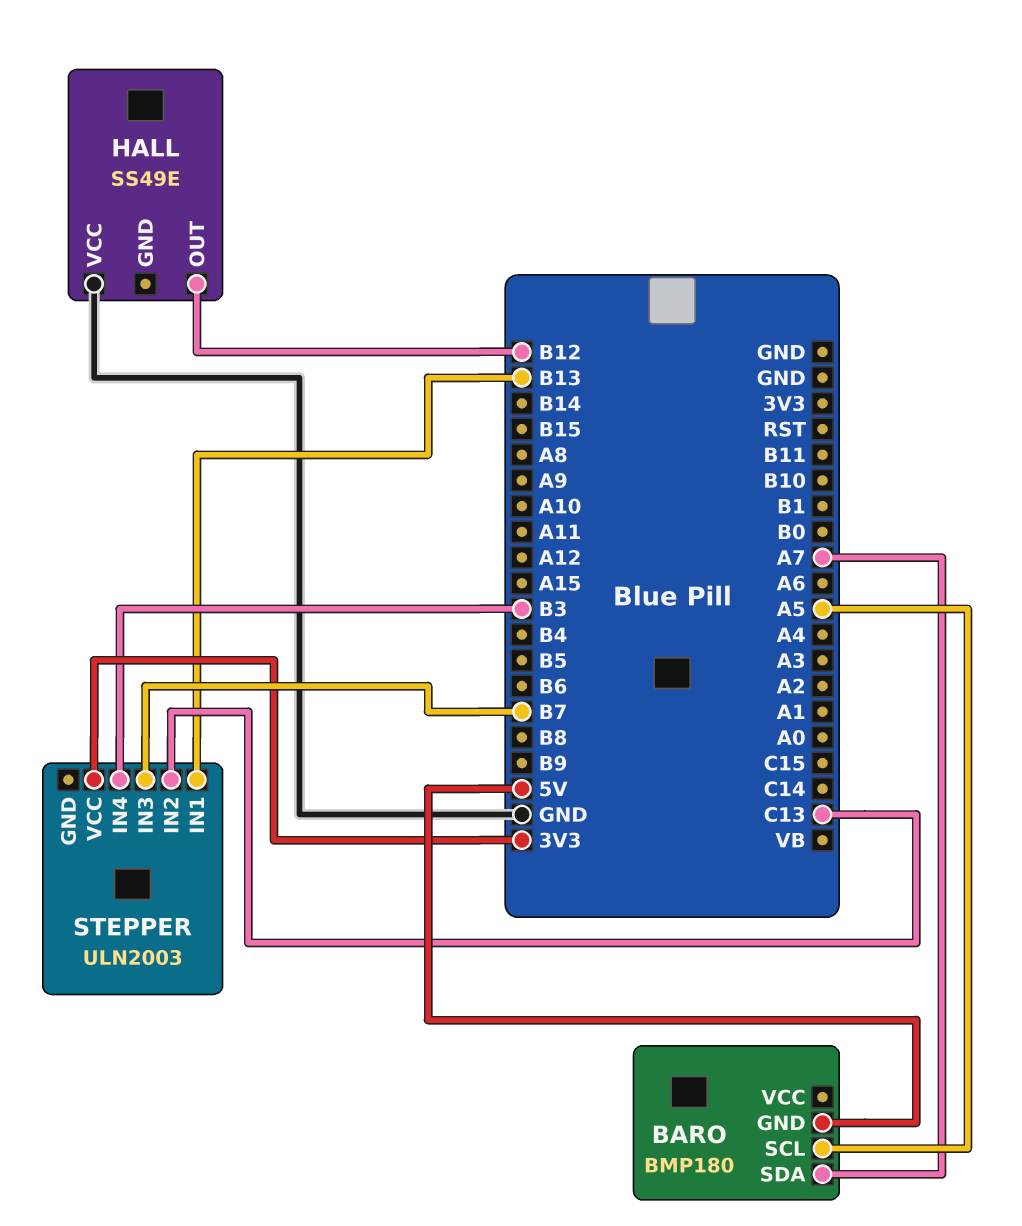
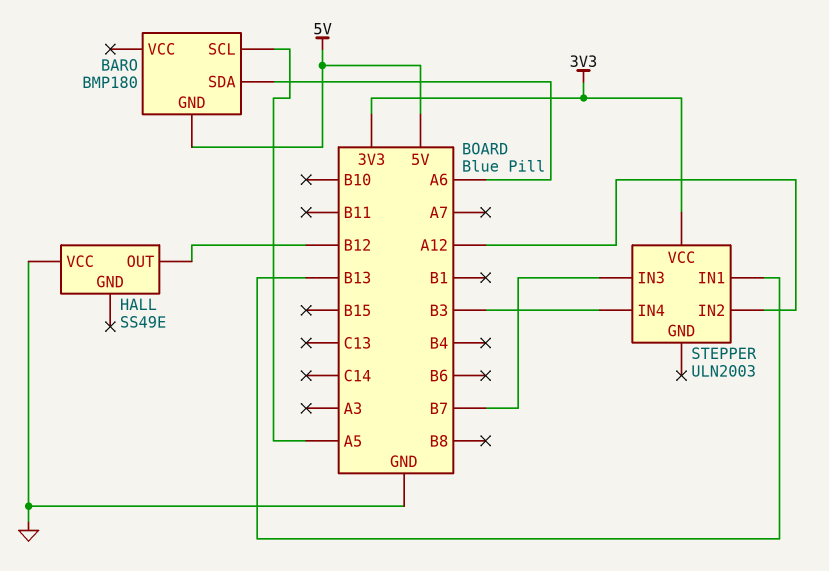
BARO pin SDA: A7 -> A6
STEPPER pin IN2: C13 -> A12

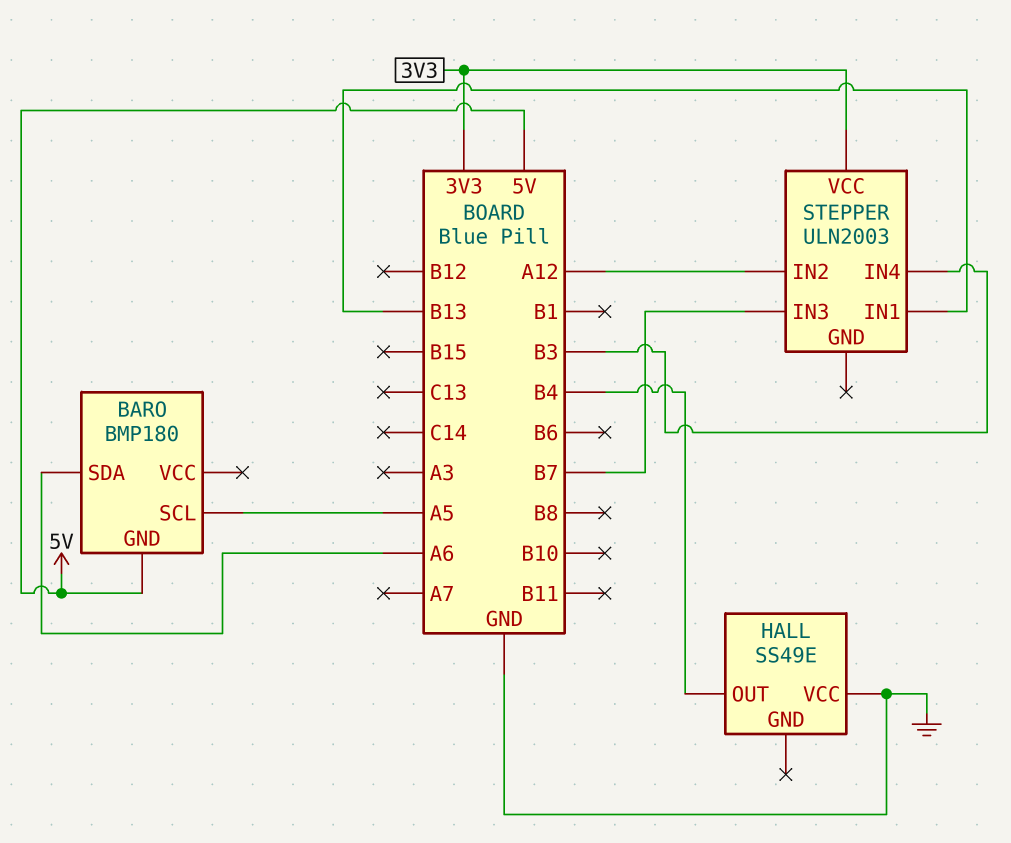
HALL pin OUT: B12 -> B4

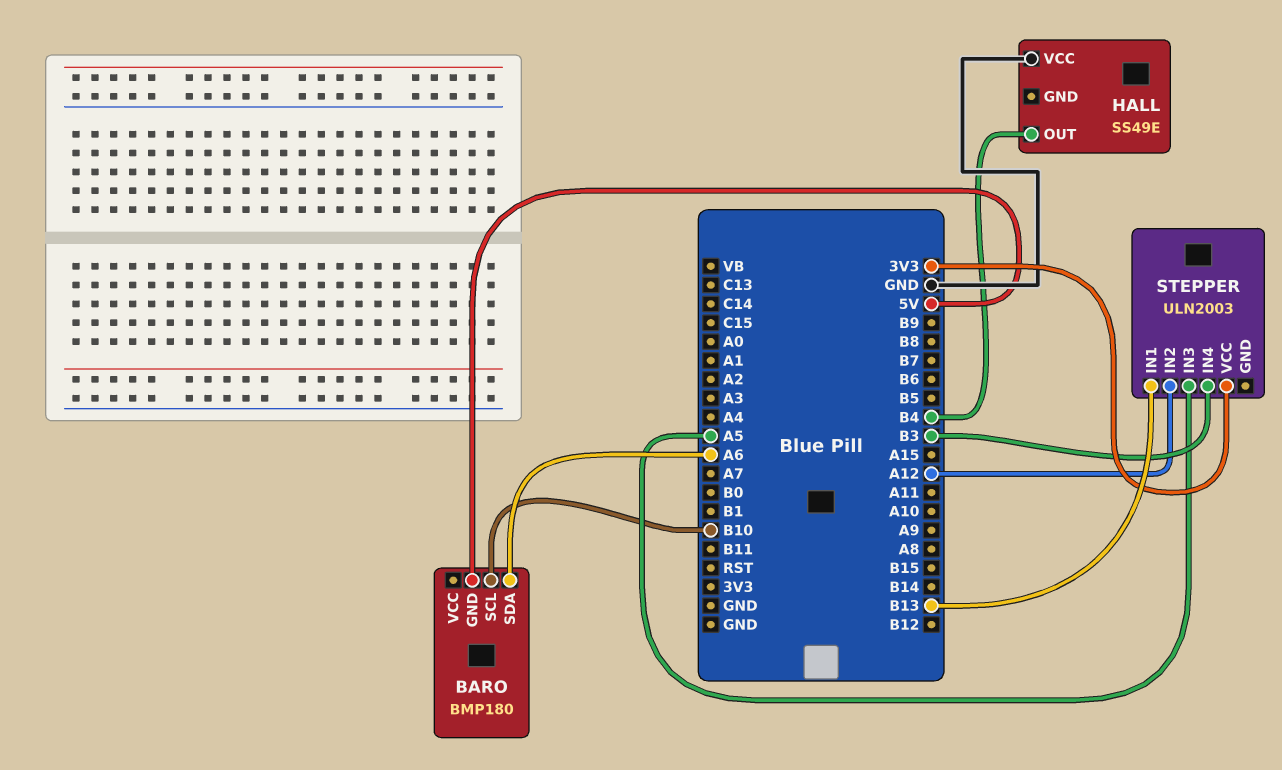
BARO pin SCL: A5 -> B10
STEPPER pin IN3: B7 -> A5

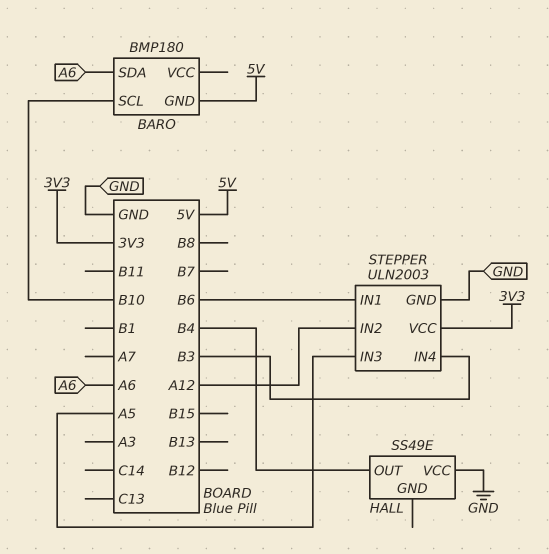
STEPPER pin GND: none -> GND
STEPPER pin IN1: B13 -> B6

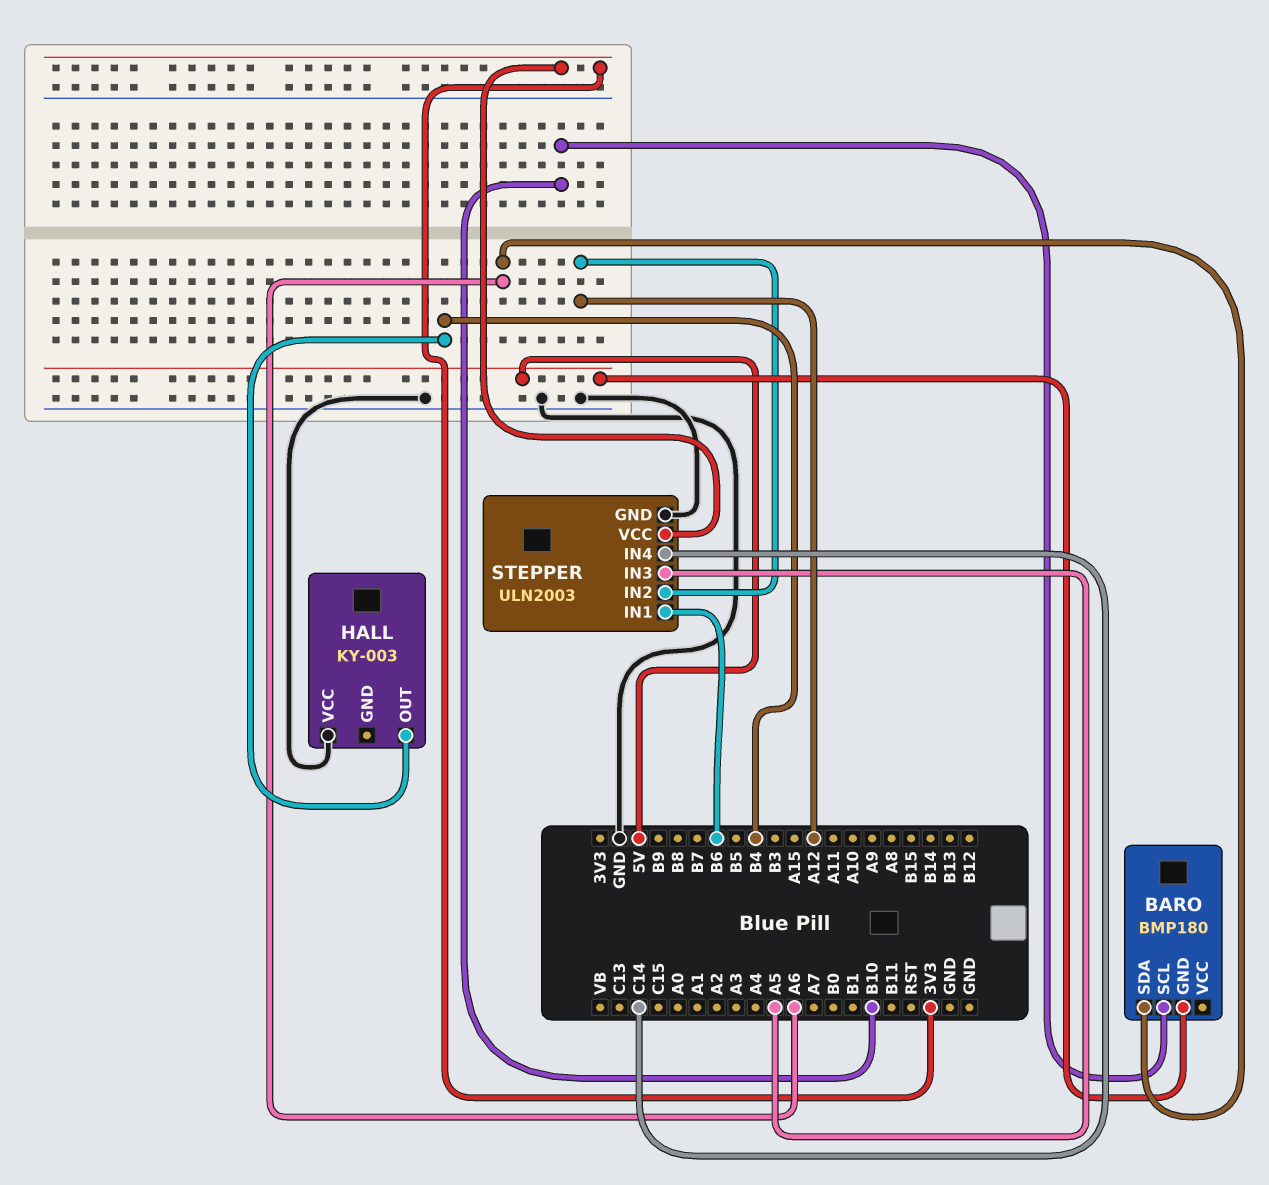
HALL: SS49E -> KY-003
STEPPER pin IN4: B3 -> C14

